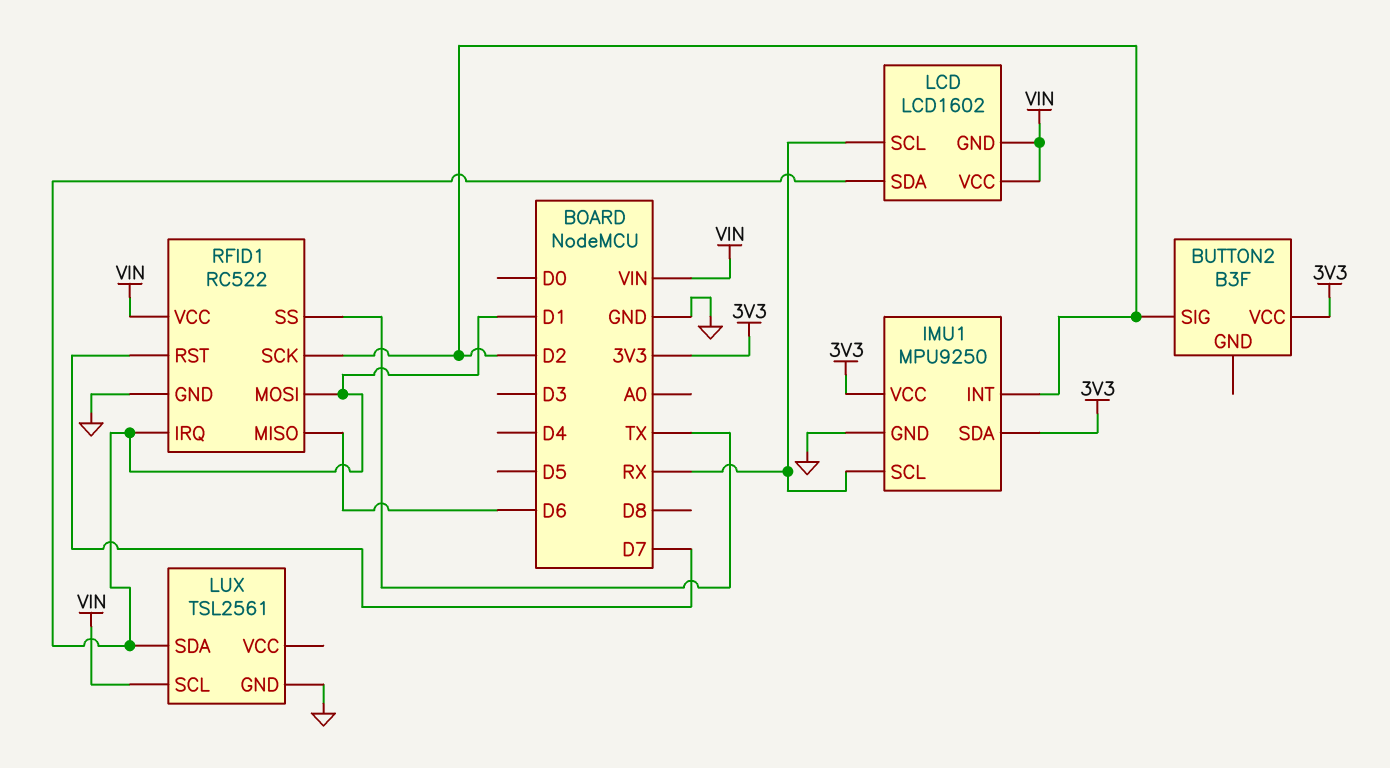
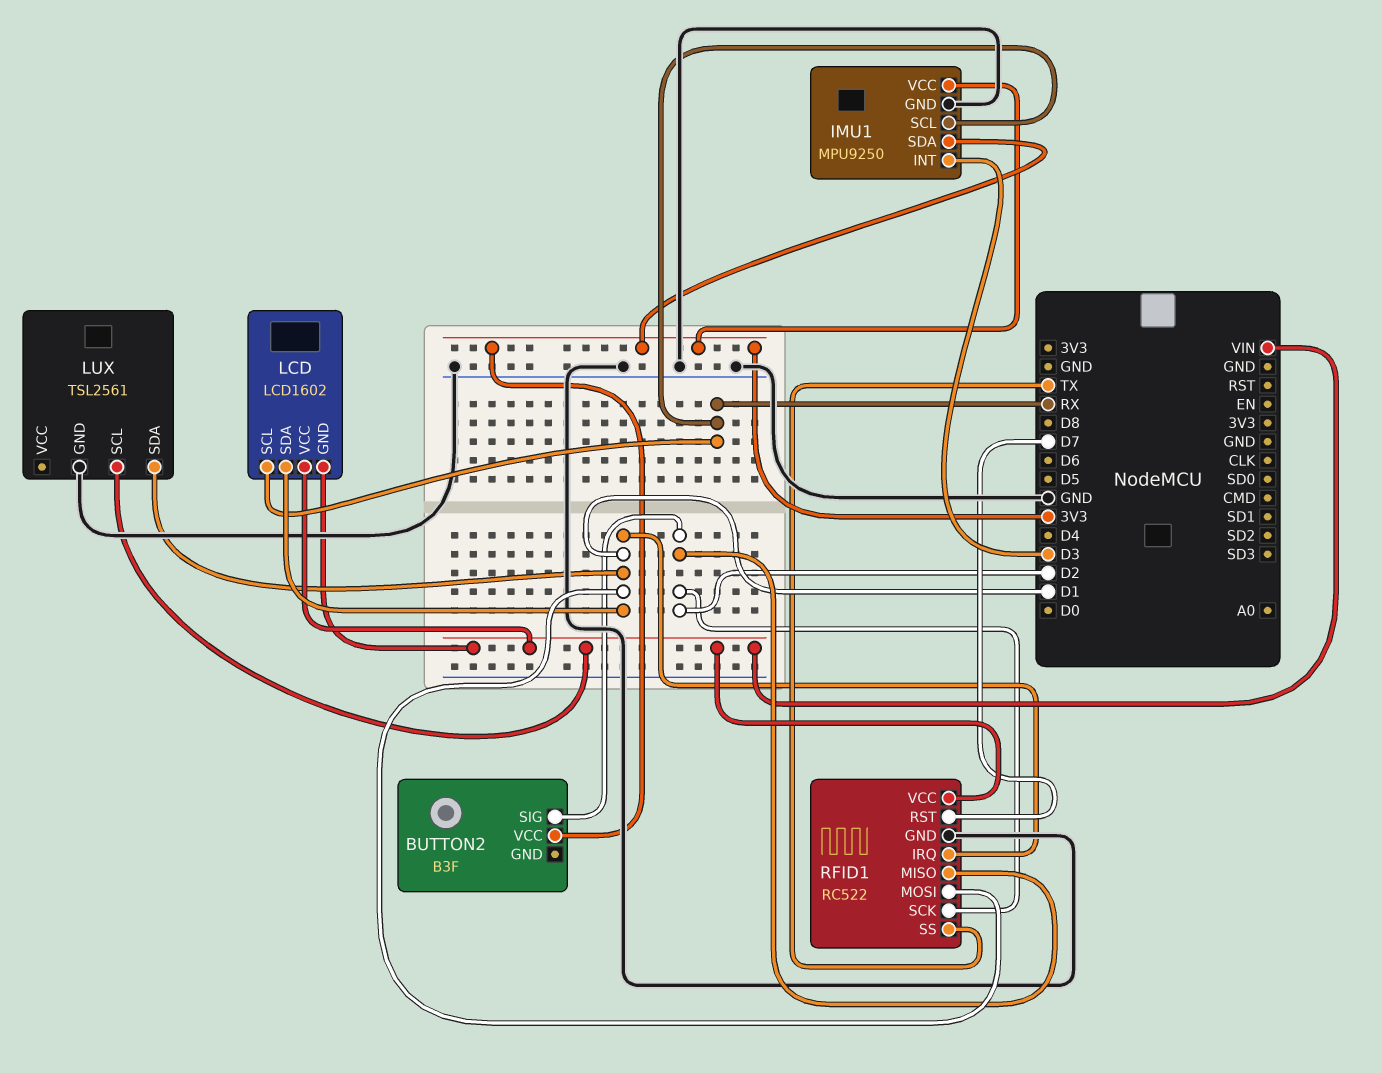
IMU1 pin INT: D2 -> D3
RFID1 pin MISO: D6 -> D2

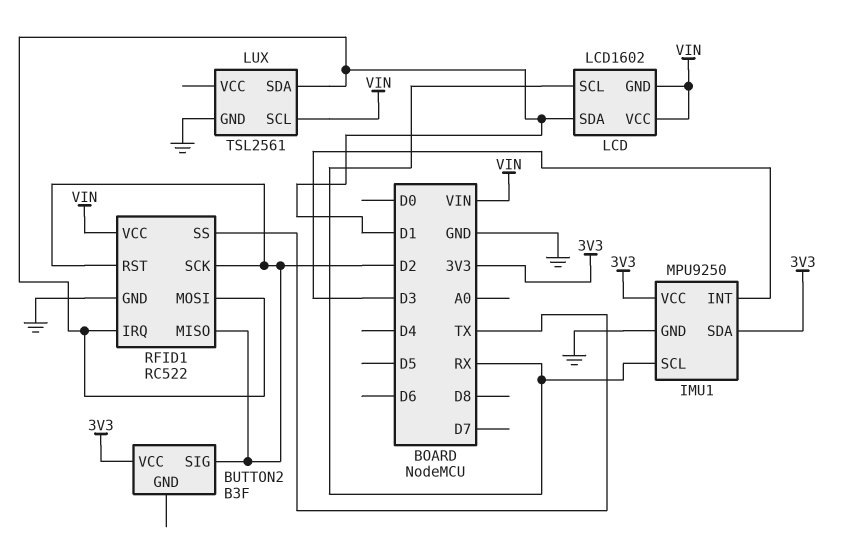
RFID1 pin RST: D7 -> D2

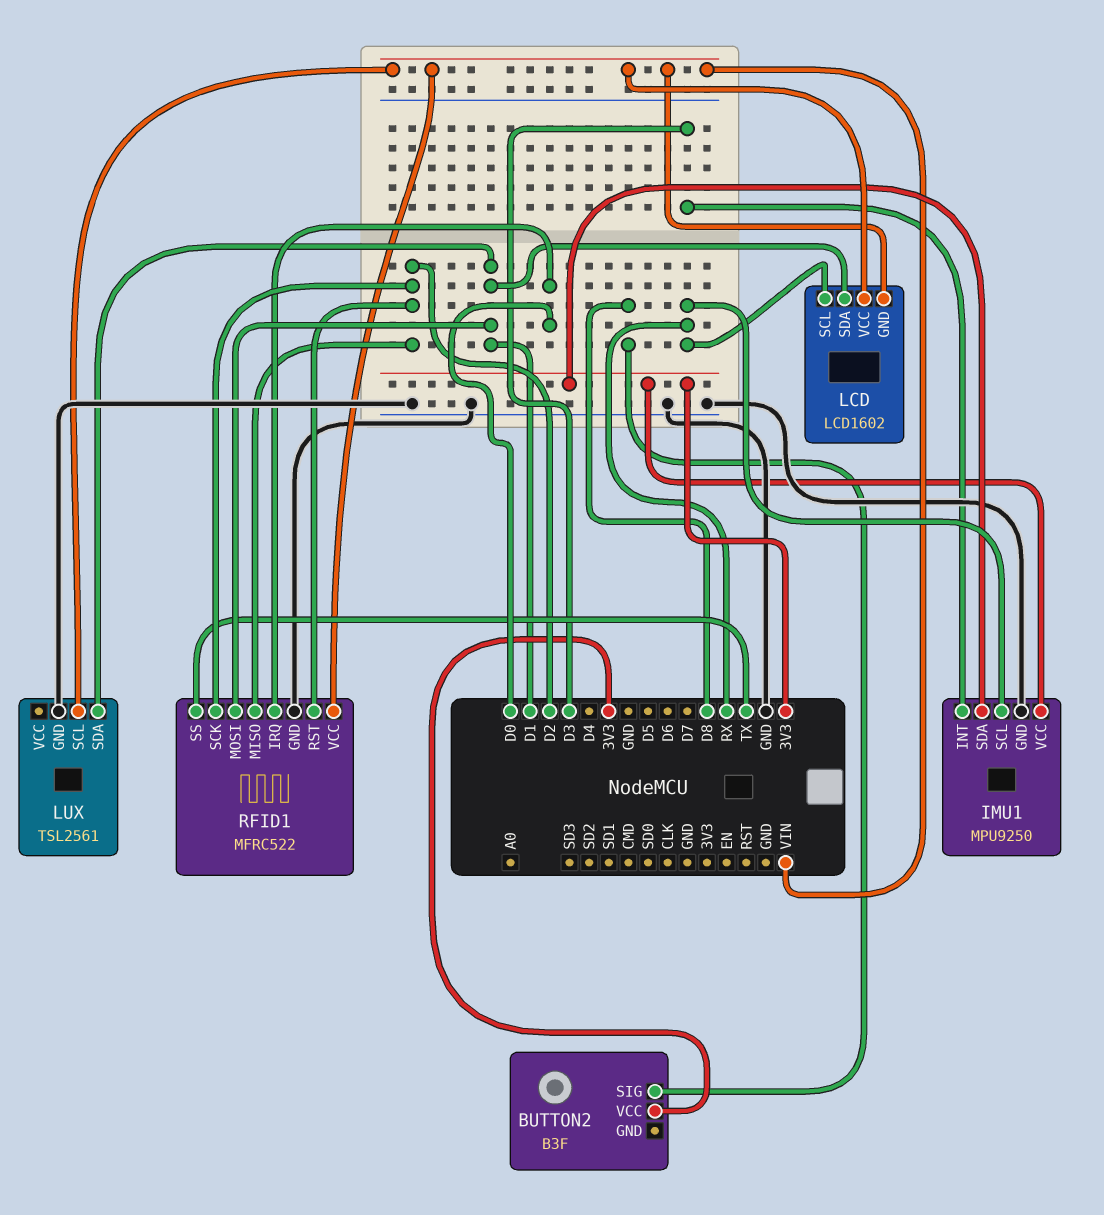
BUTTON2 pin SIG: D2 -> D8
RFID1: RC522 -> MFRC522
RFID1 pin IRQ: D1 -> D0

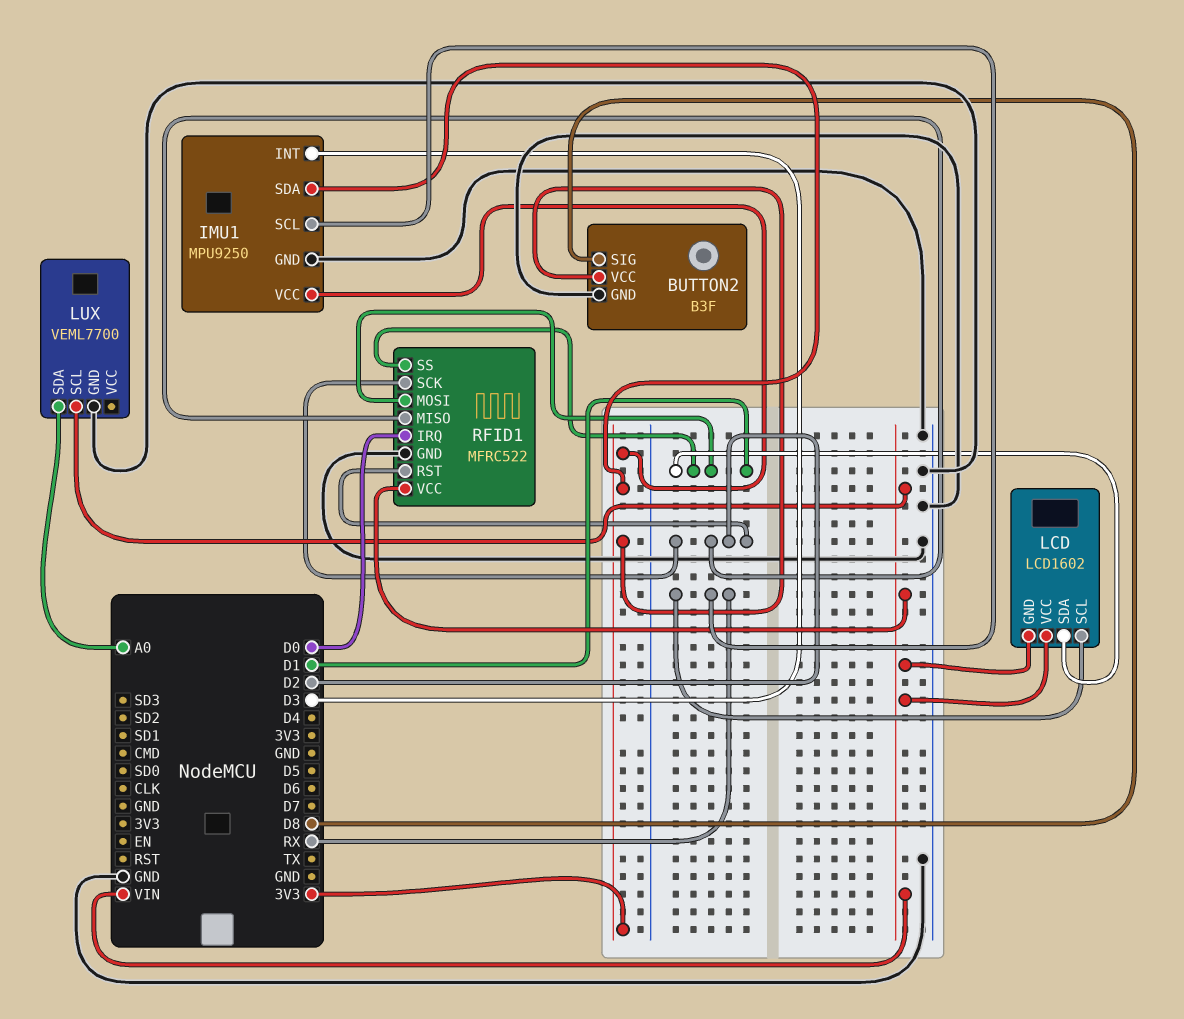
BUTTON2 pin GND: none -> GND
LUX: TSL2561 -> VEML7700
LUX pin SDA: D1 -> A0
RFID1 pin SS: TX -> D1

